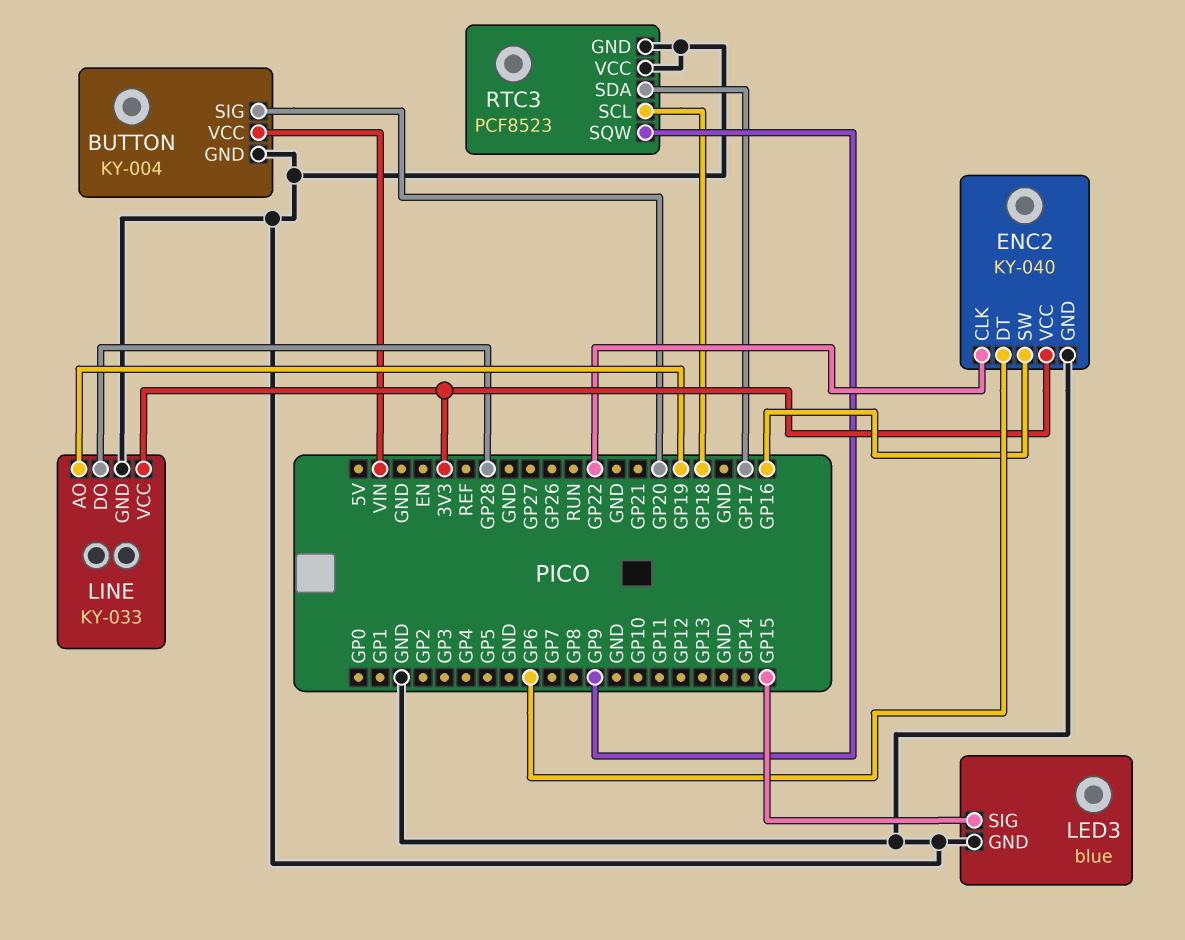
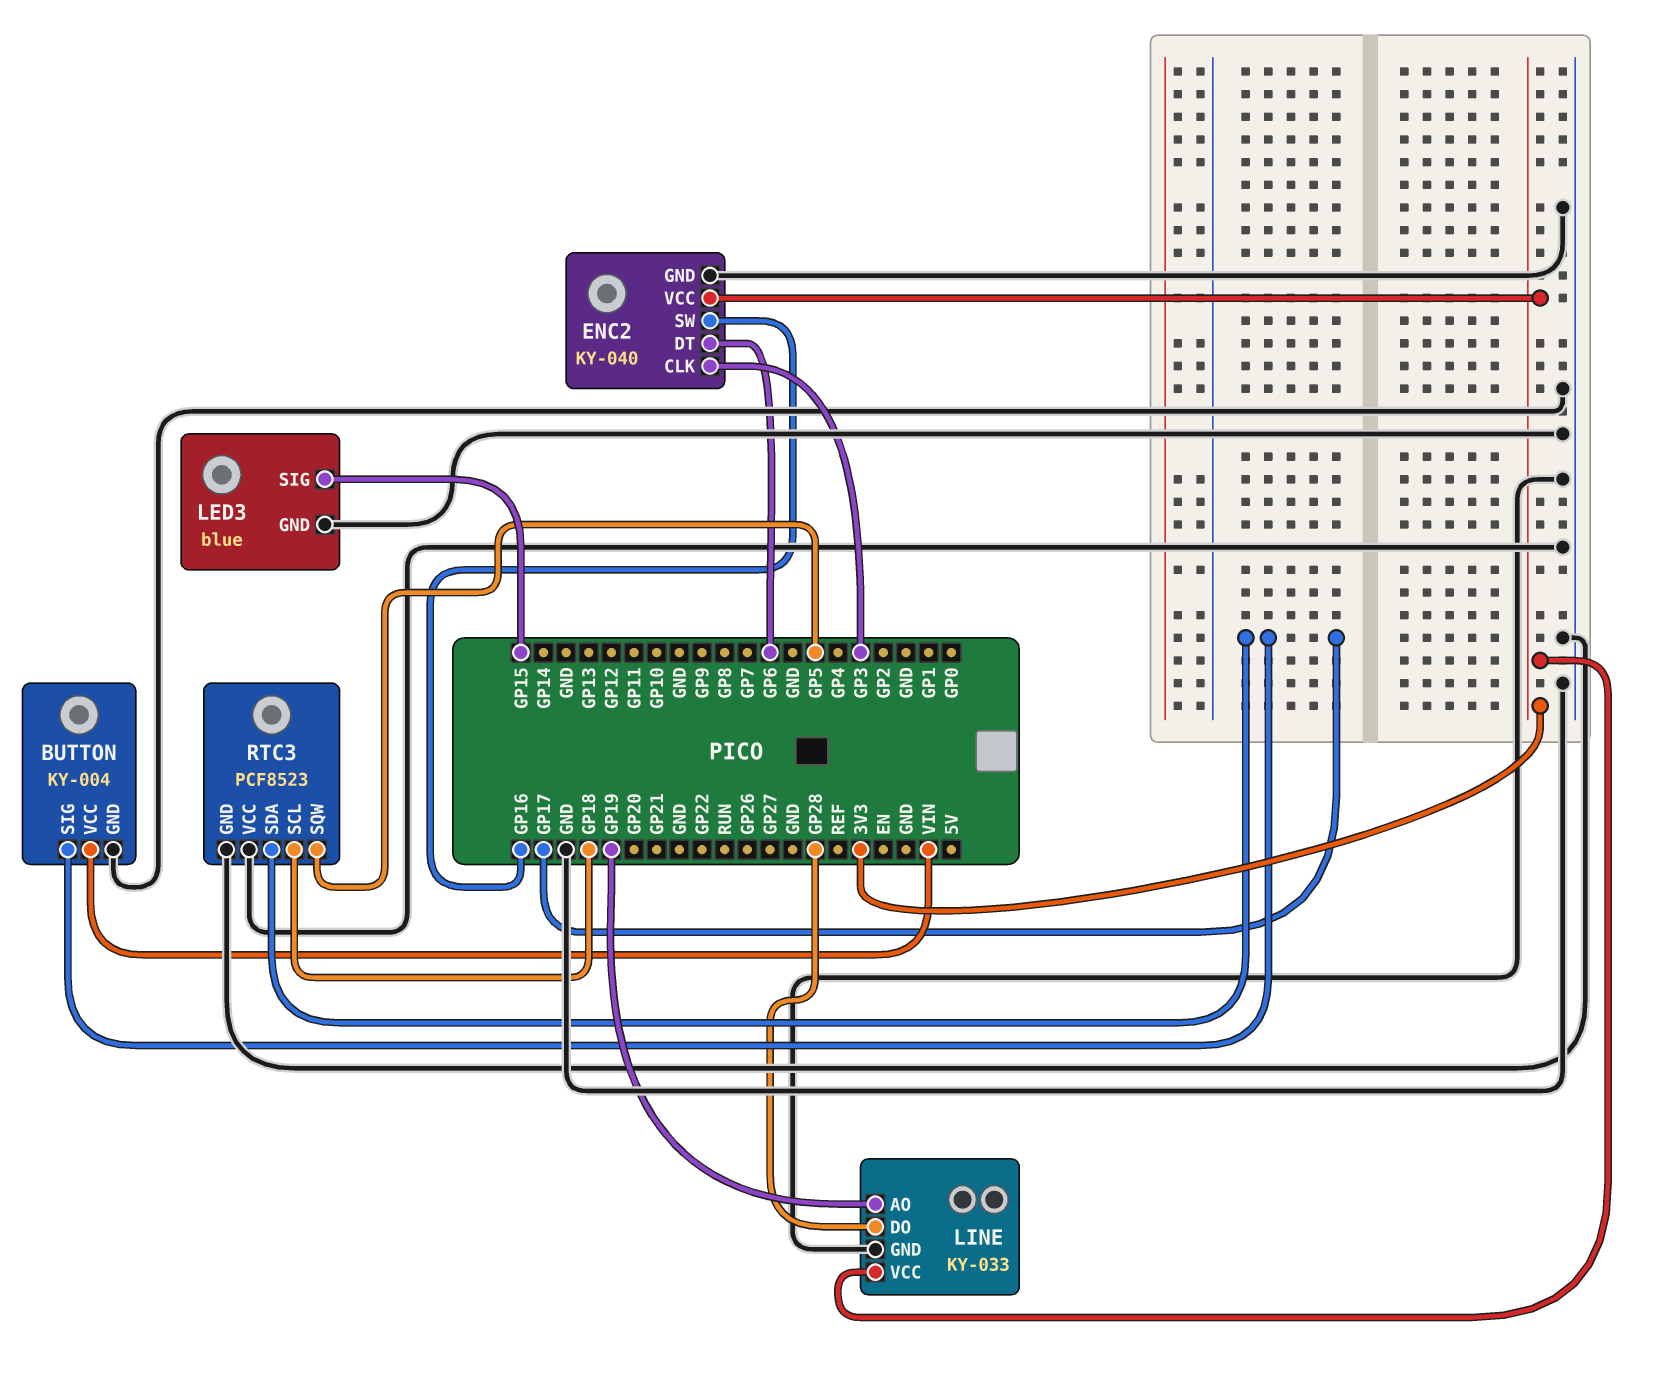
BUTTON pin SIG: GP20 -> GP17
ENC2 pin CLK: GP22 -> GP3
RTC3 pin SQW: GP9 -> GP5

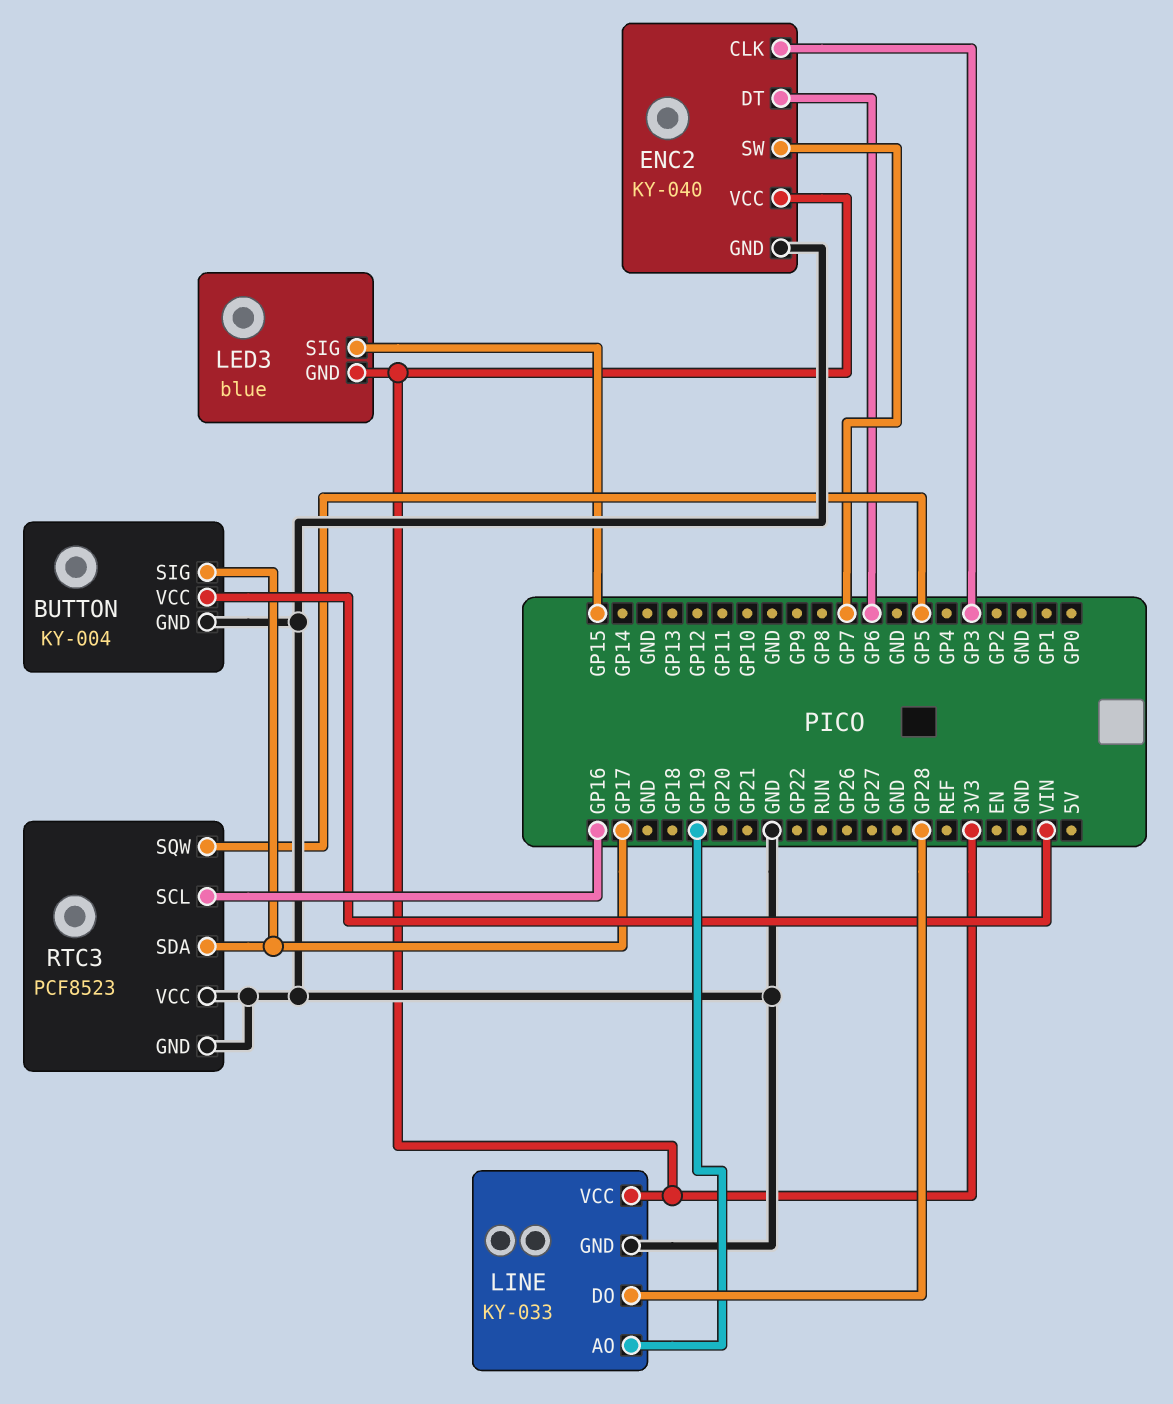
ENC2 pin SW: GP16 -> GP7
LED3 pin GND: GND -> 3V3
RTC3 pin SCL: GP18 -> GP16

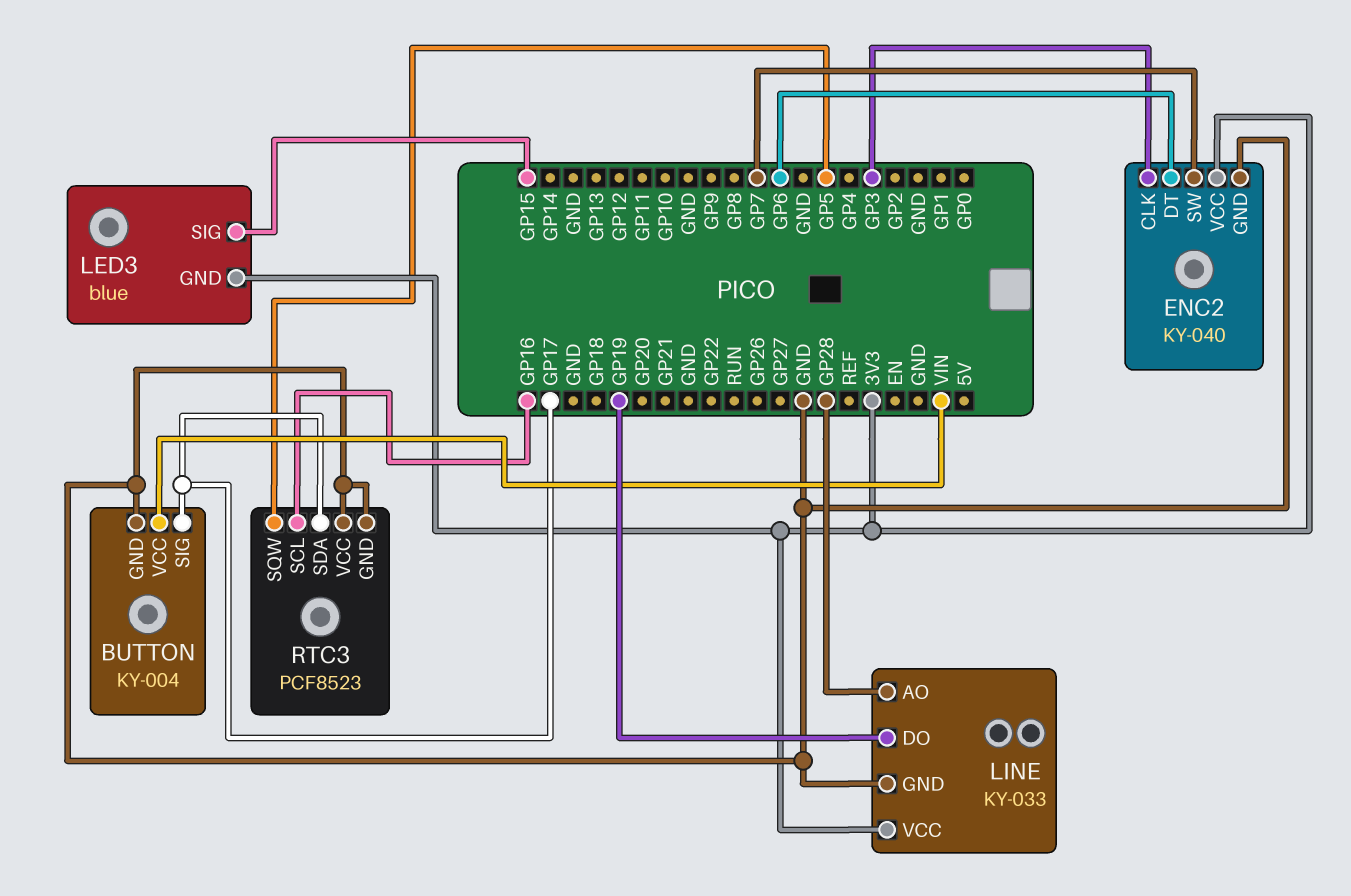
LINE pin AO: GP19 -> GP28
LINE pin DO: GP28 -> GP19

